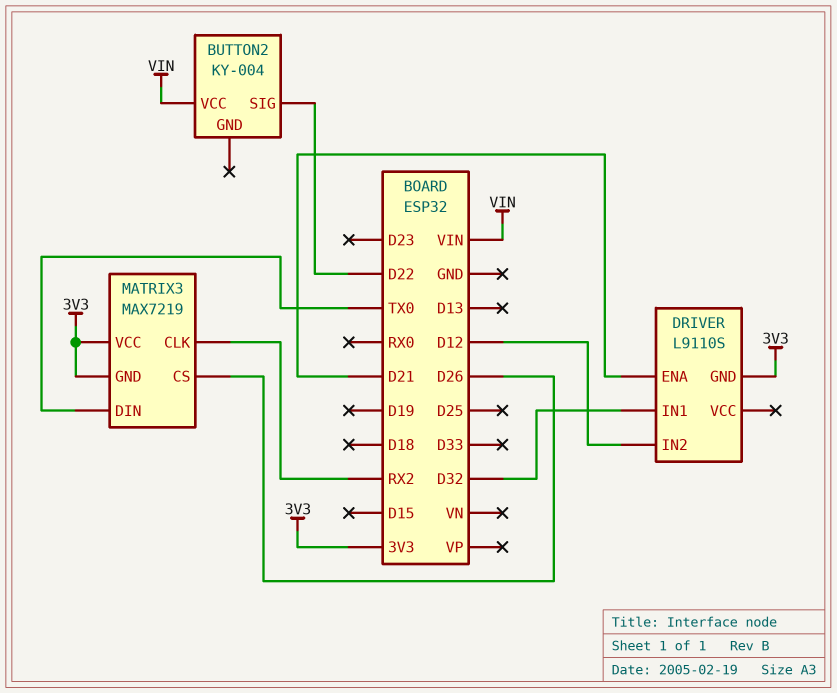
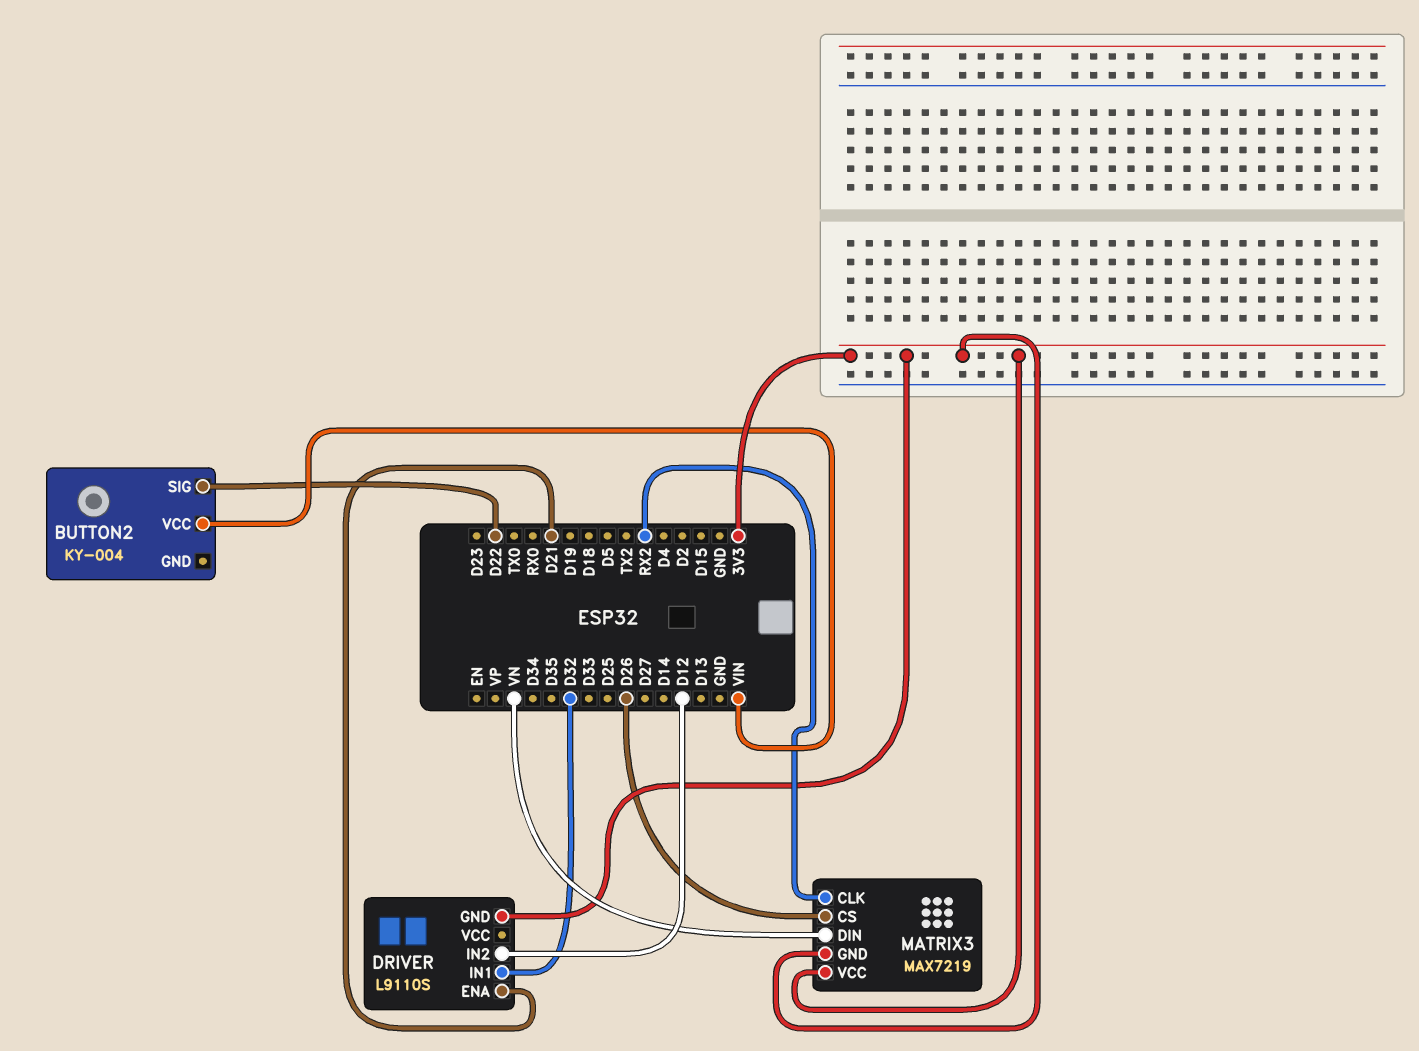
MATRIX3 pin DIN: TX0 -> VN

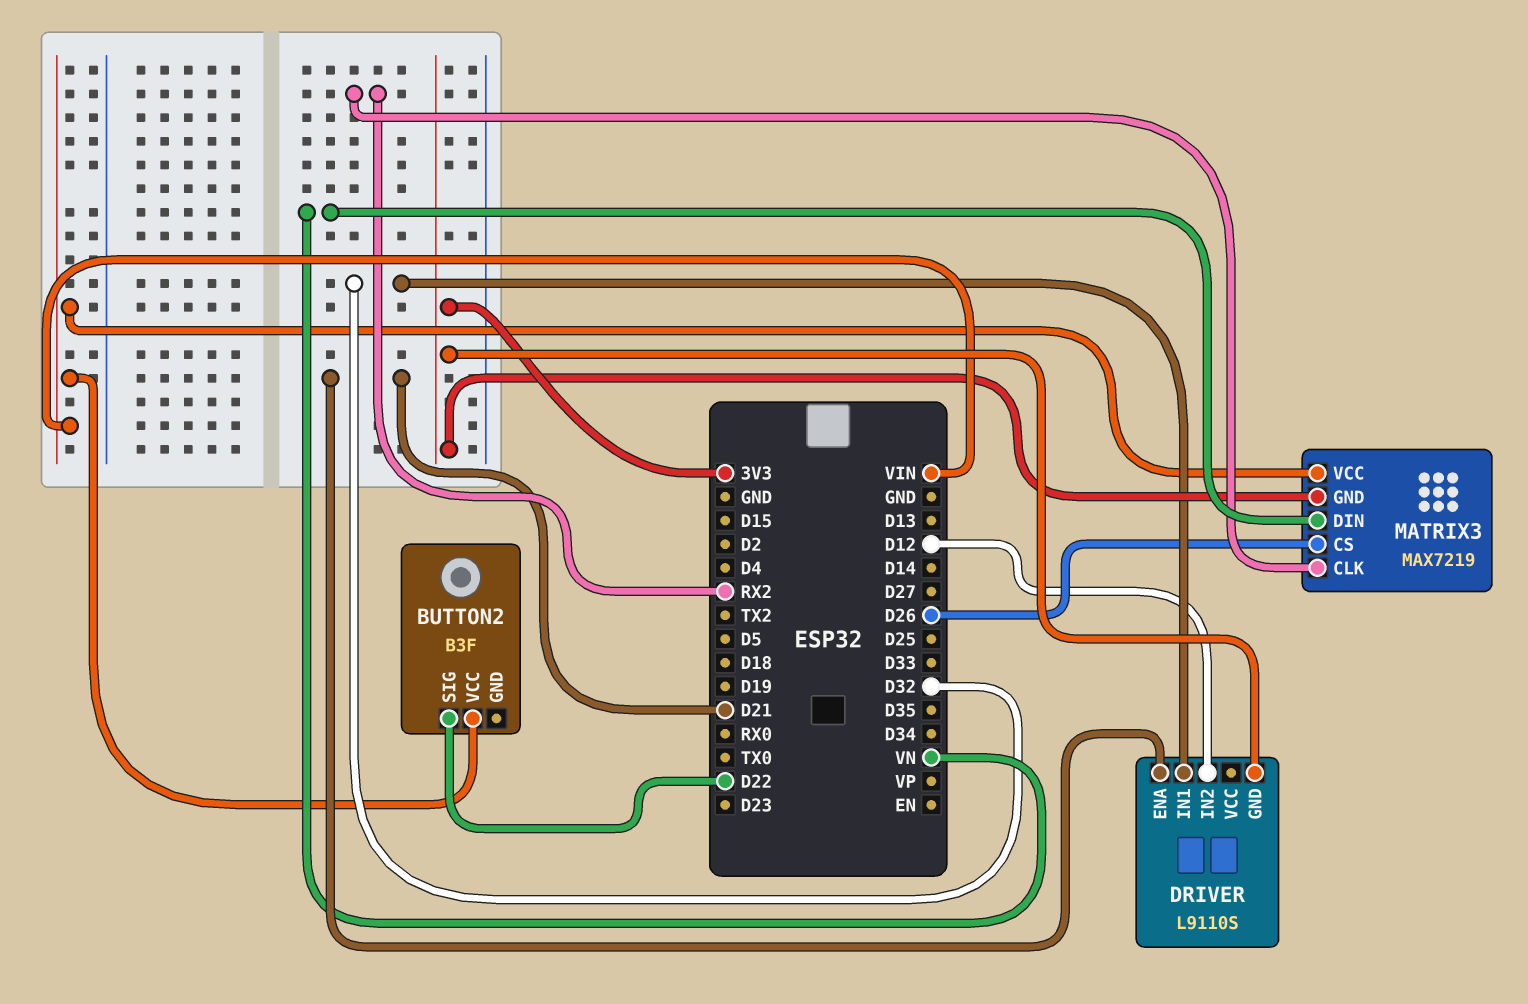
BUTTON2: KY-004 -> B3F
MATRIX3 pin VCC: 3V3 -> VIN

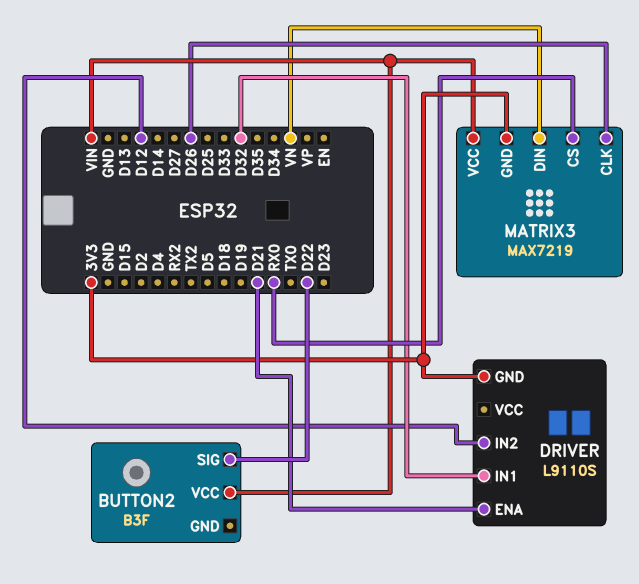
MATRIX3 pin CLK: RX2 -> D26
MATRIX3 pin CS: D26 -> RX0

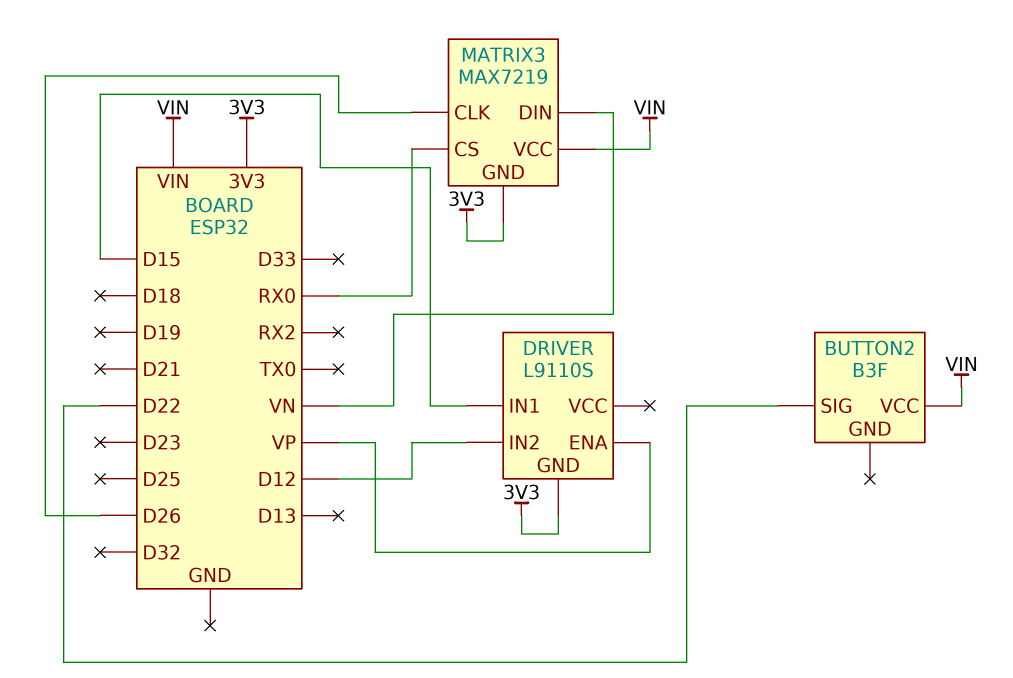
DRIVER pin ENA: D21 -> VP
DRIVER pin IN1: D32 -> D15

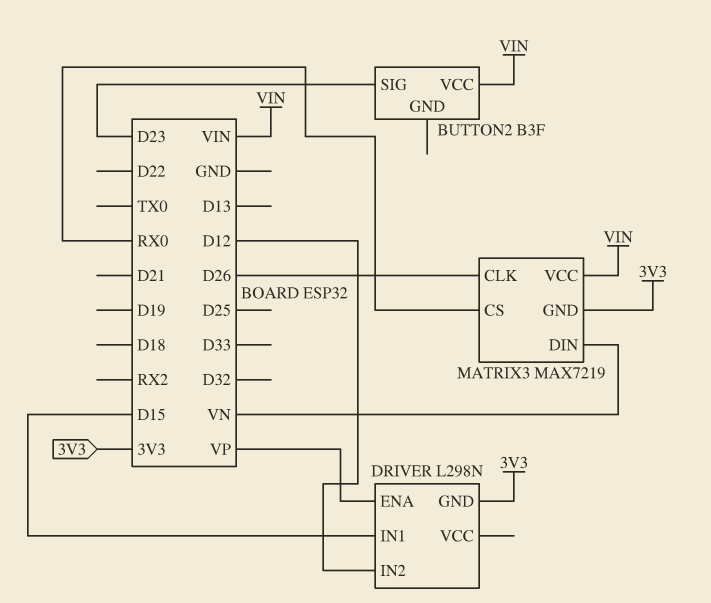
BUTTON2 pin SIG: D22 -> D23
DRIVER: L9110S -> L298N

